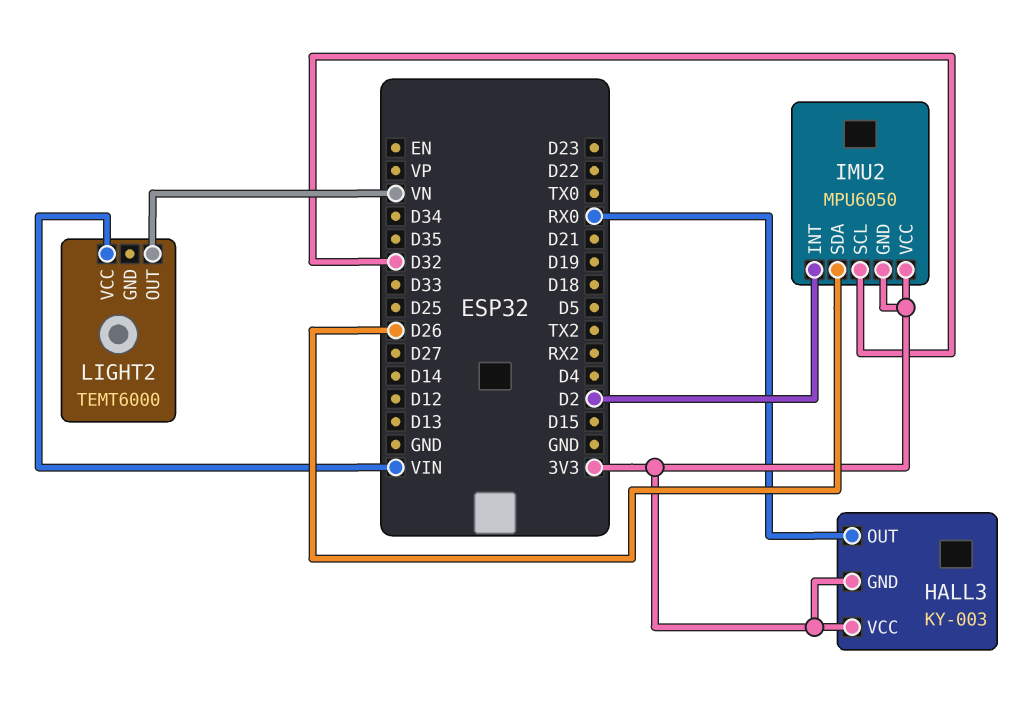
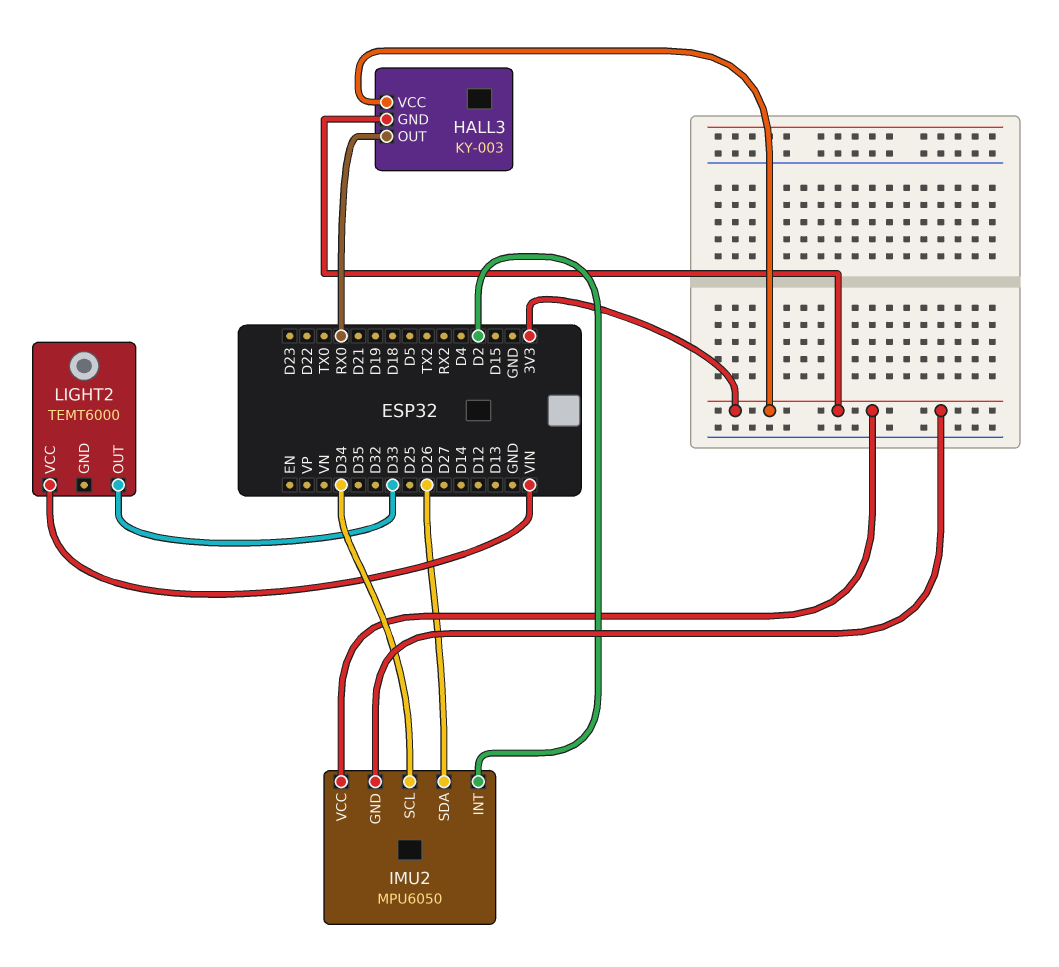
IMU2 pin SCL: D32 -> D34
LIGHT2 pin OUT: VN -> D33

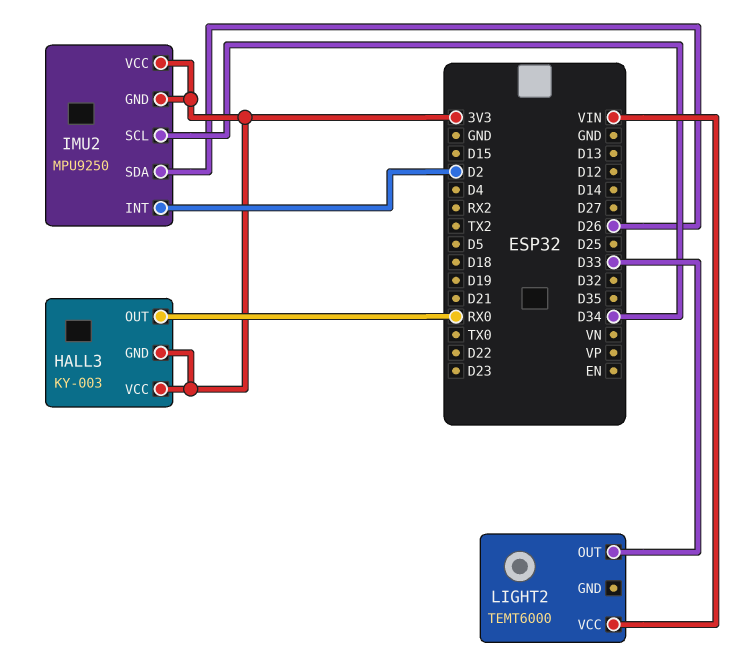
IMU2: MPU6050 -> MPU9250

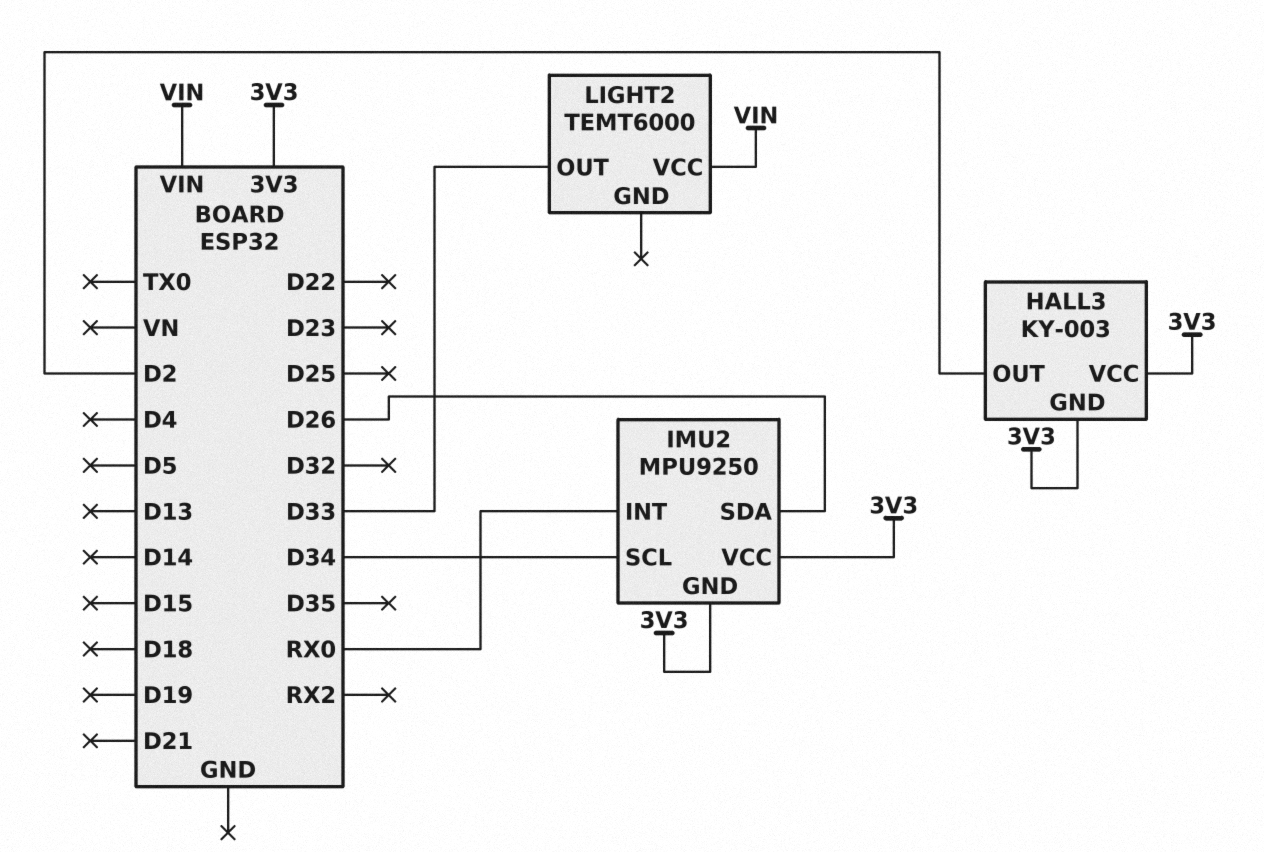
HALL3 pin OUT: RX0 -> D2
IMU2 pin INT: D2 -> RX0

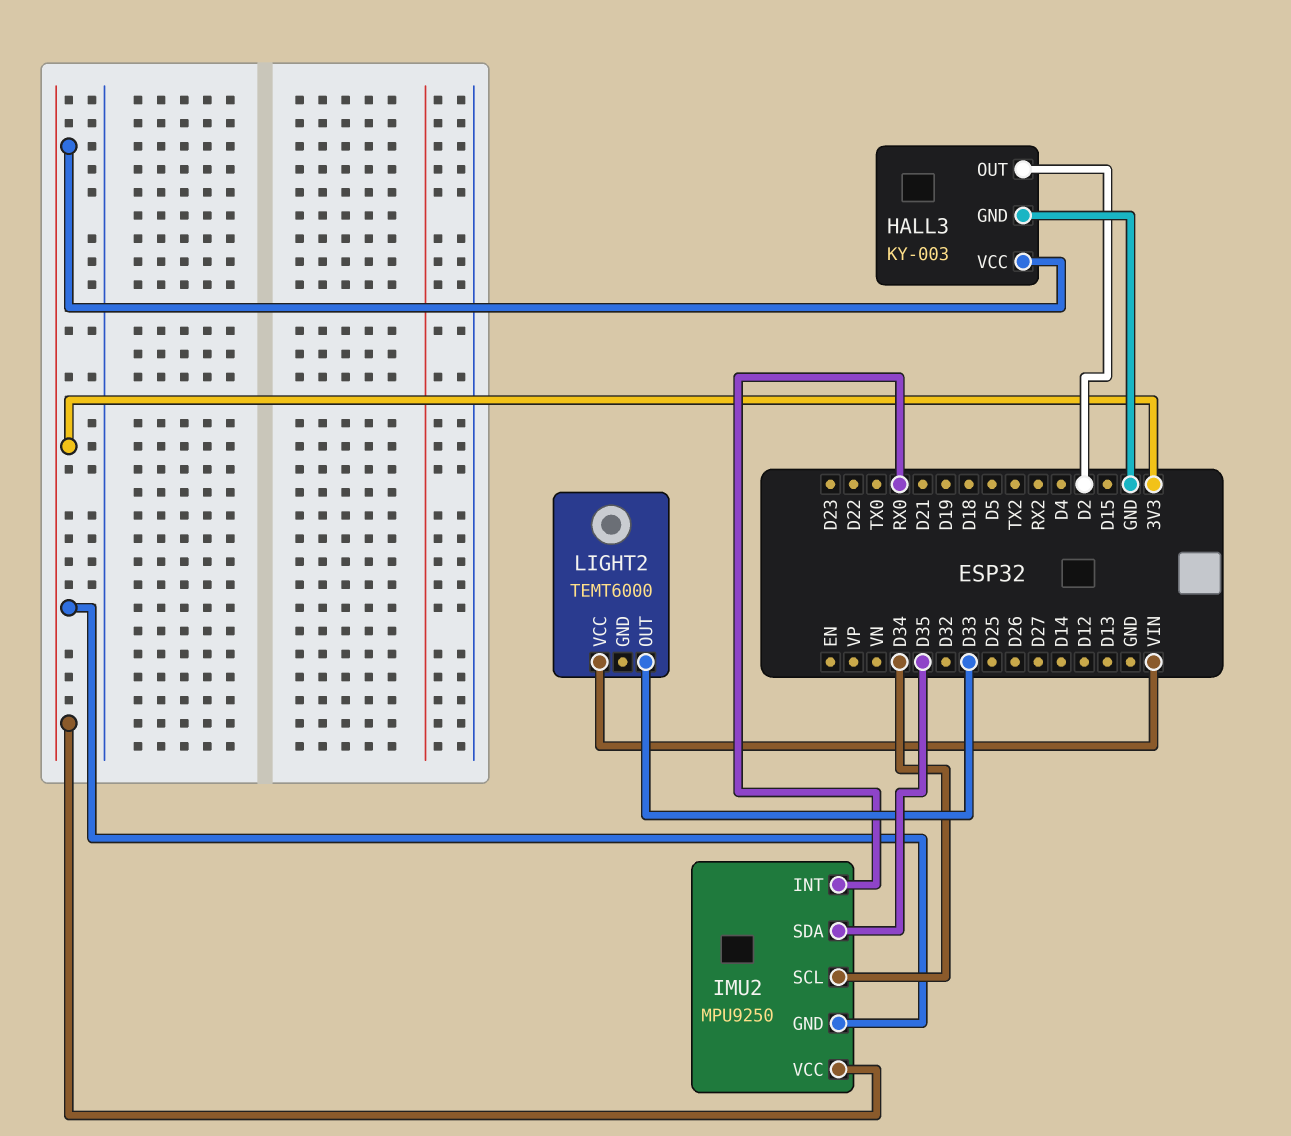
HALL3 pin GND: 3V3 -> GND
IMU2 pin SDA: D26 -> D35

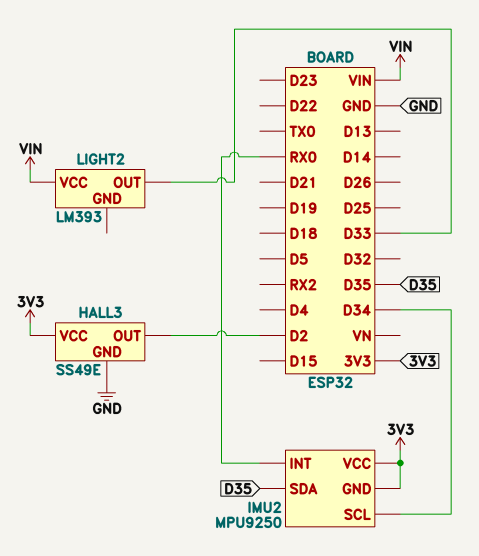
HALL3: KY-003 -> SS49E
LIGHT2: TEMT6000 -> LM393

